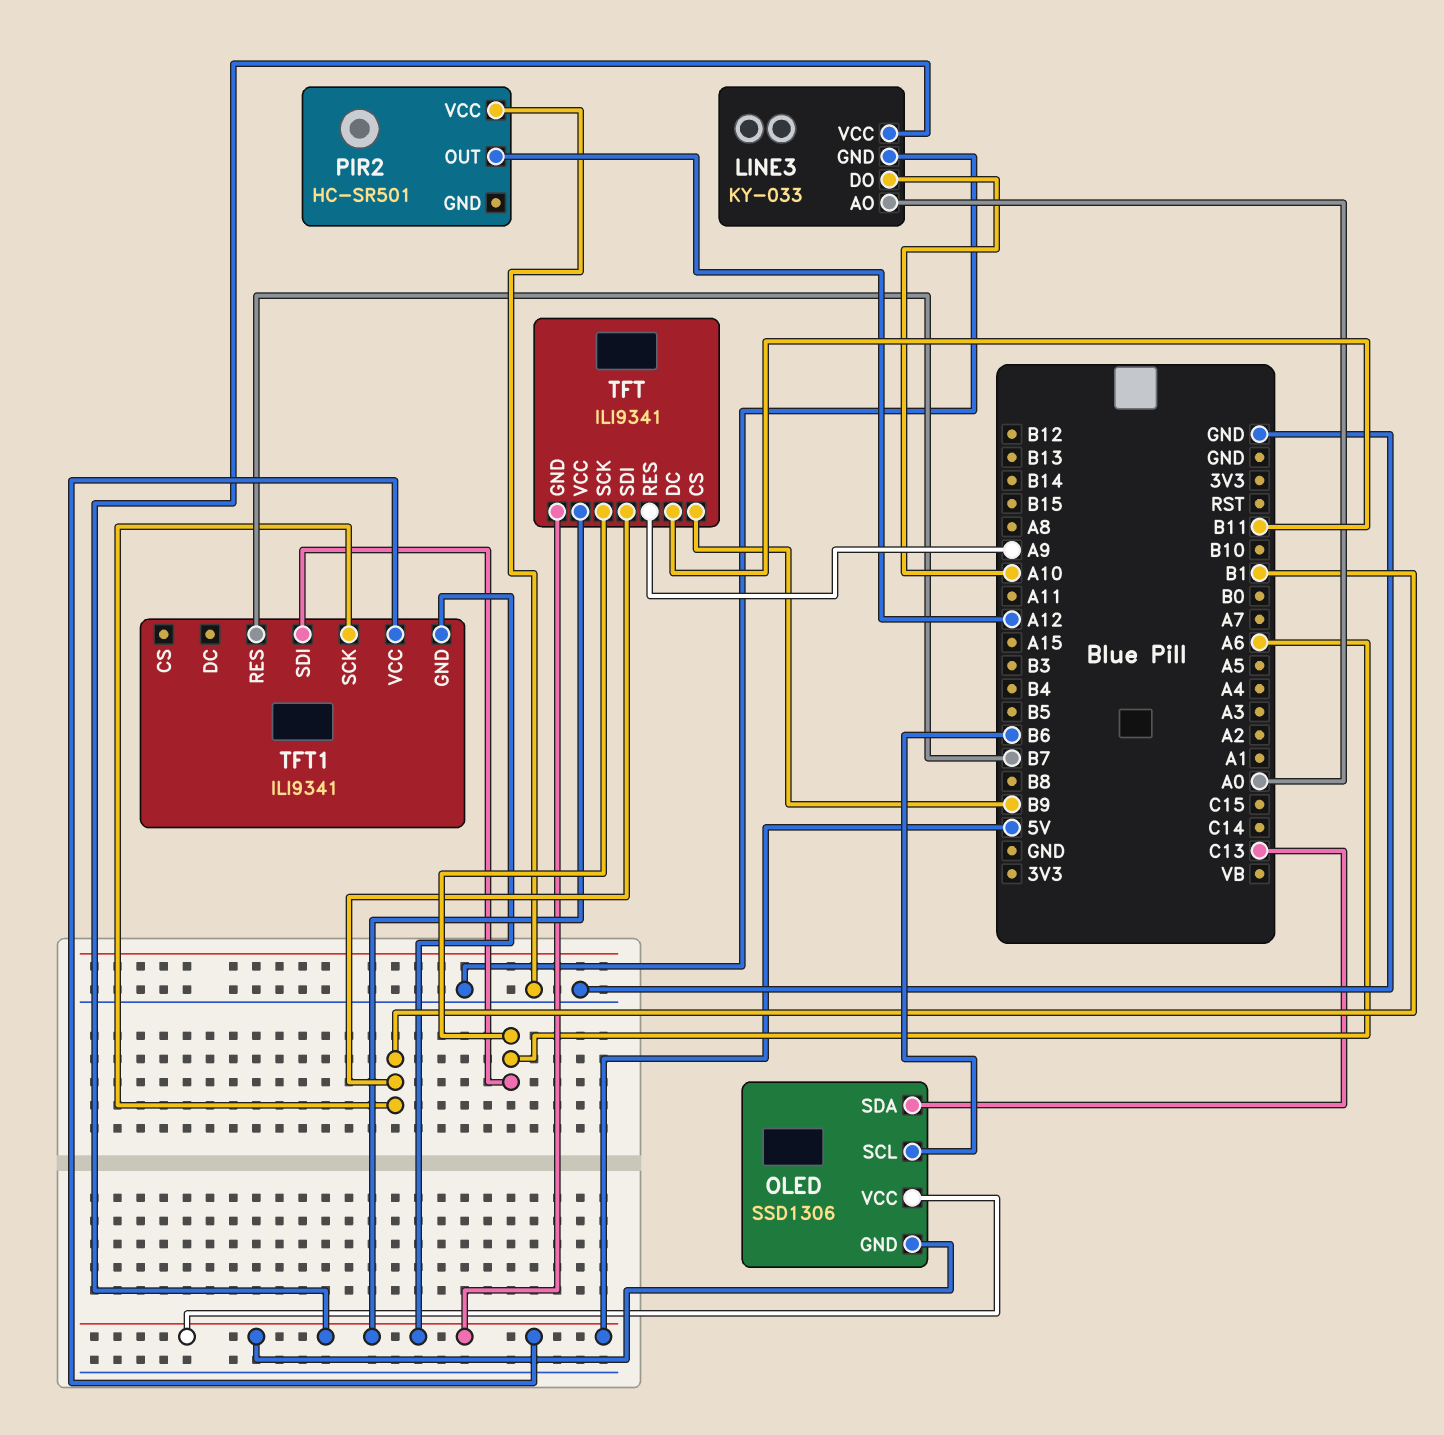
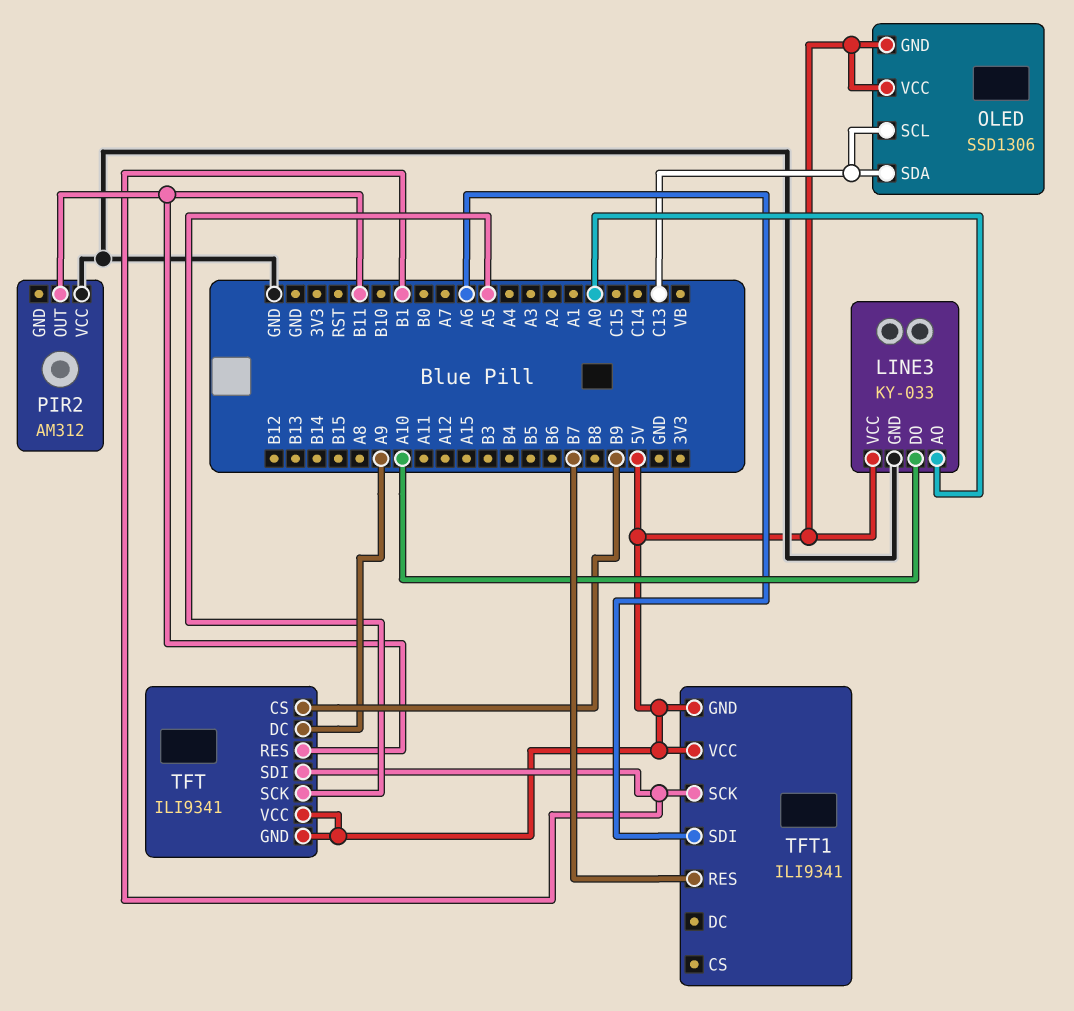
OLED pin SCL: B6 -> C13
PIR2: HC-SR501 -> AM312
PIR2 pin OUT: A12 -> B11
TFT pin DC: B11 -> A9
TFT pin RES: A9 -> B11
TFT pin SCK: A6 -> A5

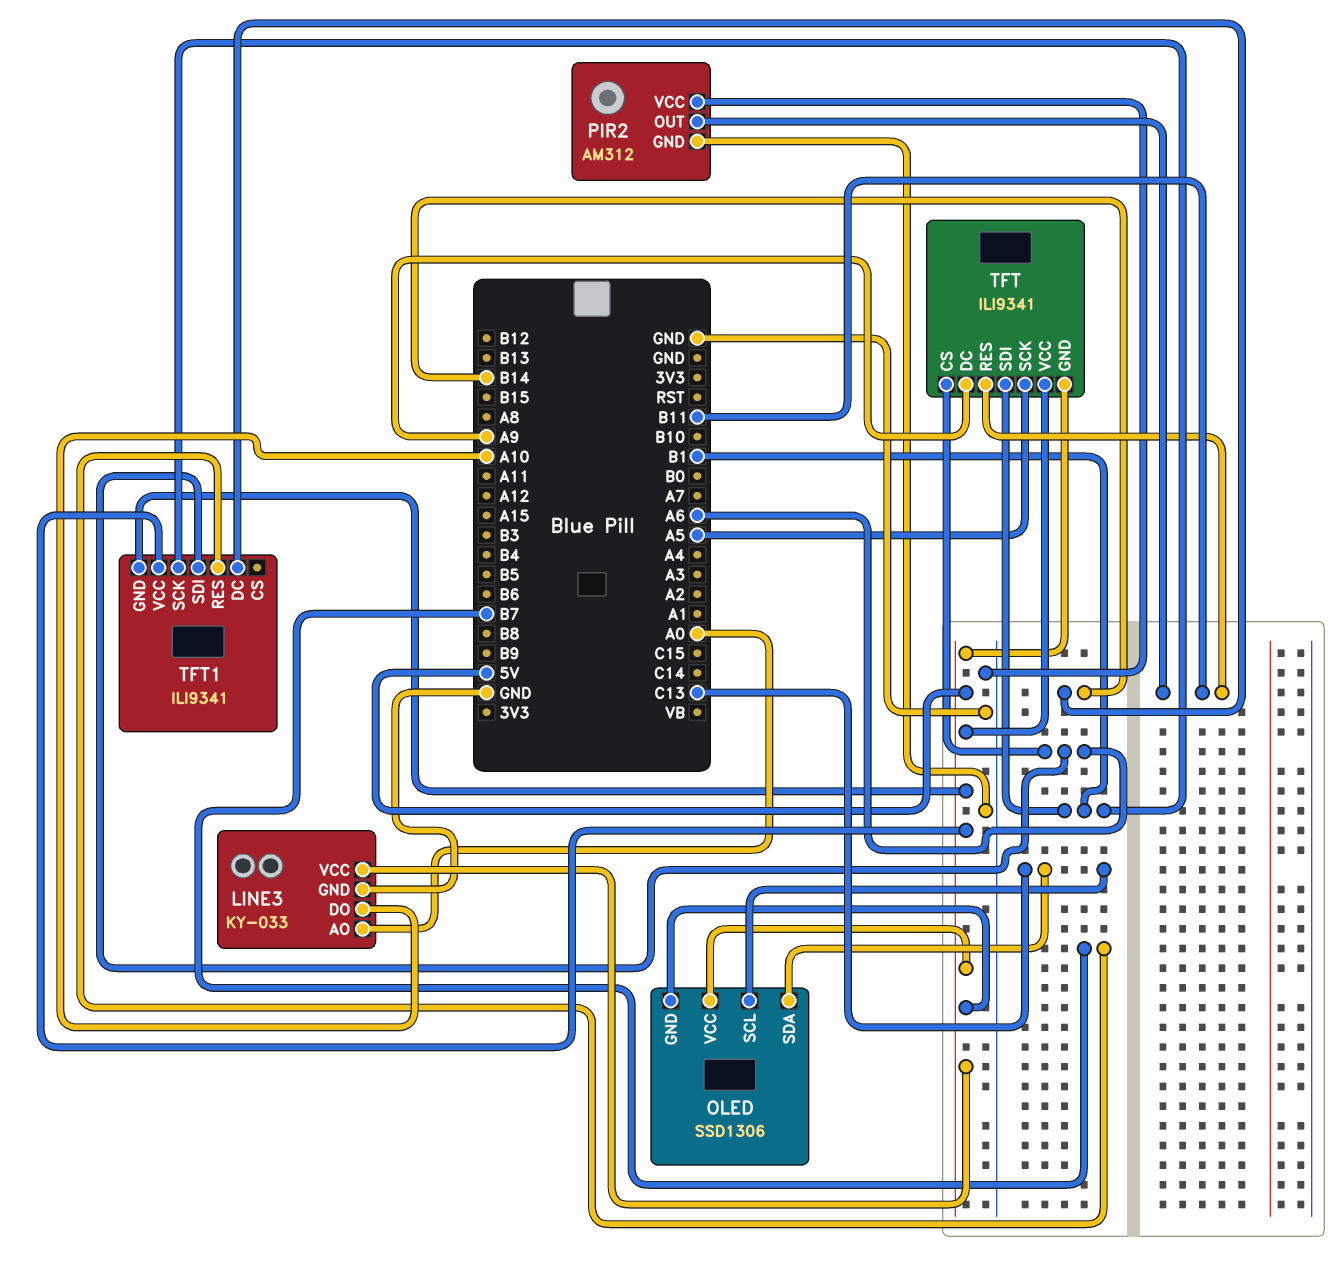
PIR2 pin GND: none -> GND
TFT pin CS: B9 -> A6
TFT1 pin DC: none -> B14

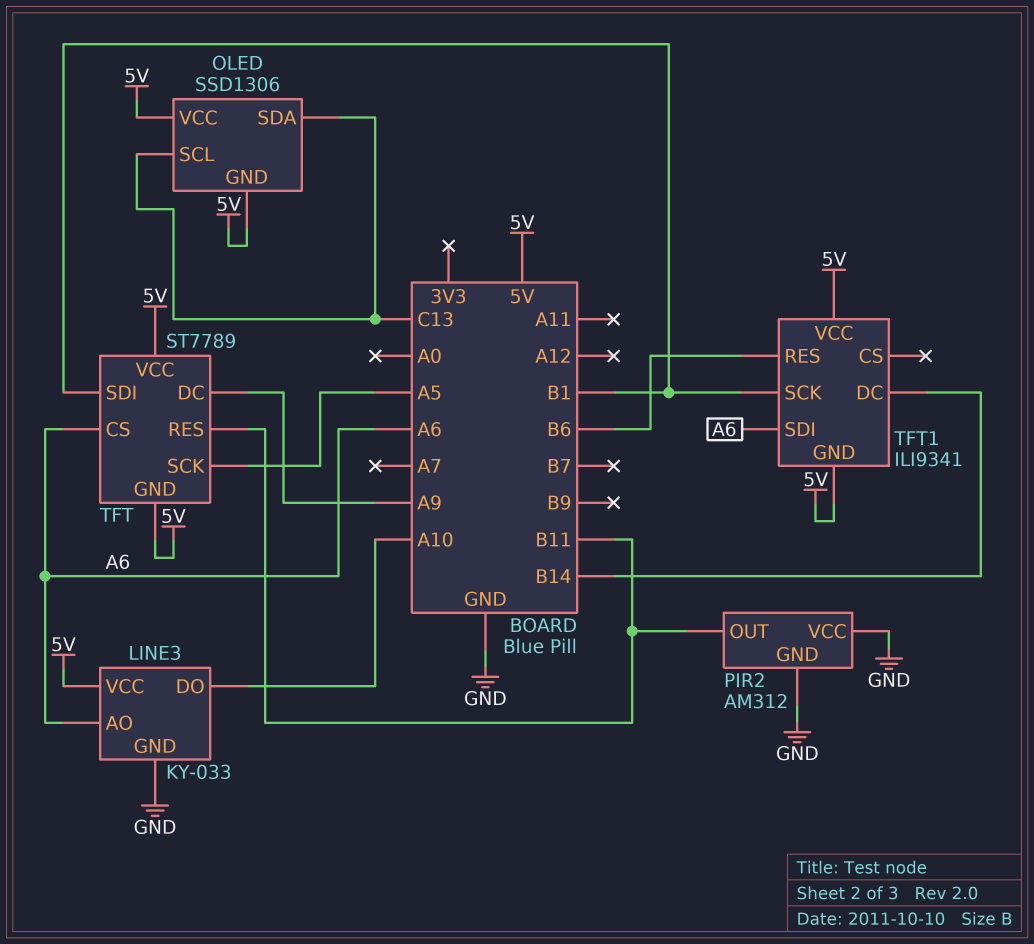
LINE3 pin AO: A0 -> A6
TFT: ILI9341 -> ST7789
TFT1 pin RES: B7 -> B6

